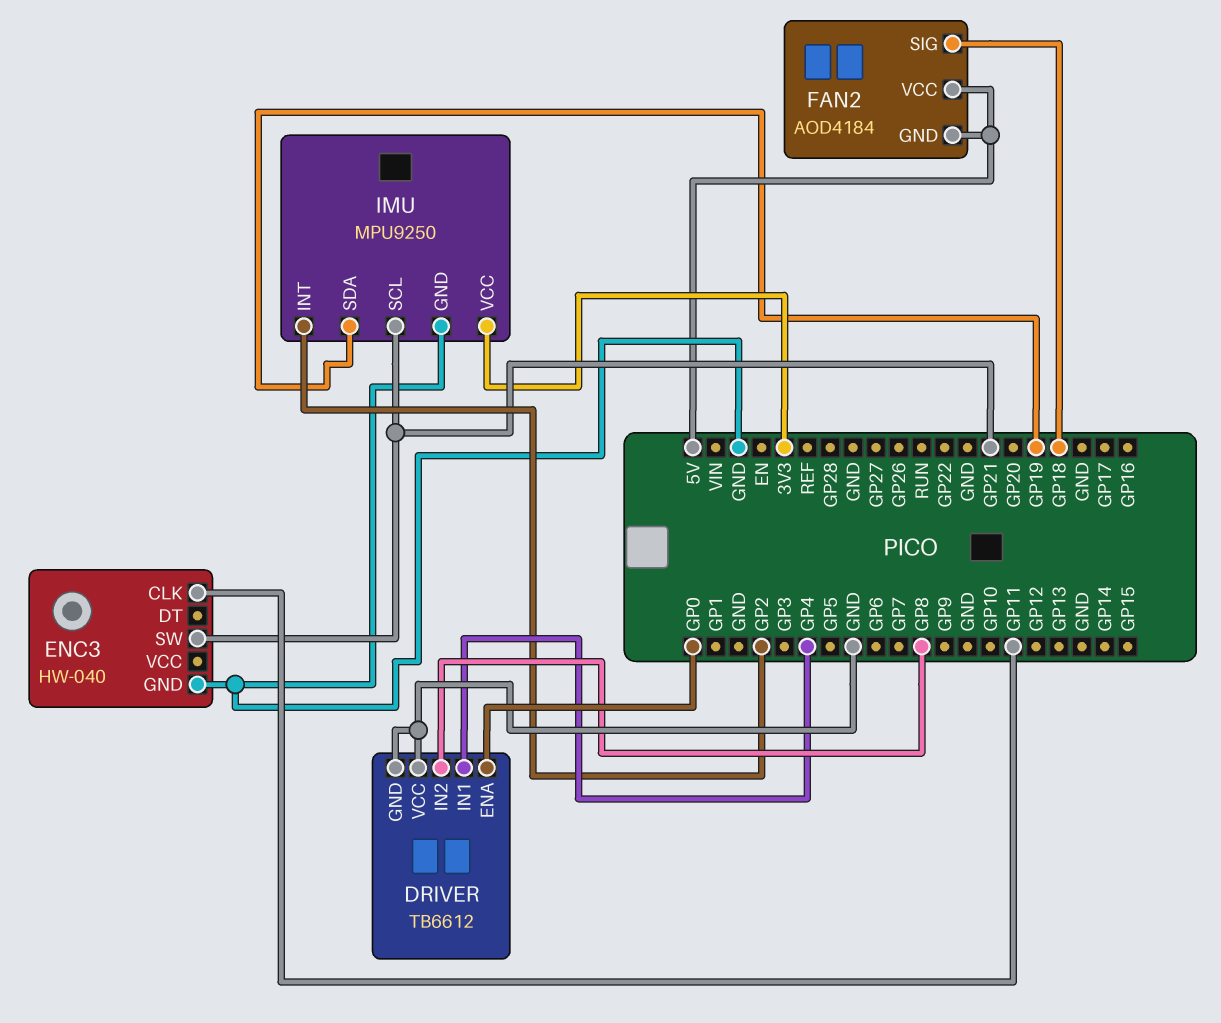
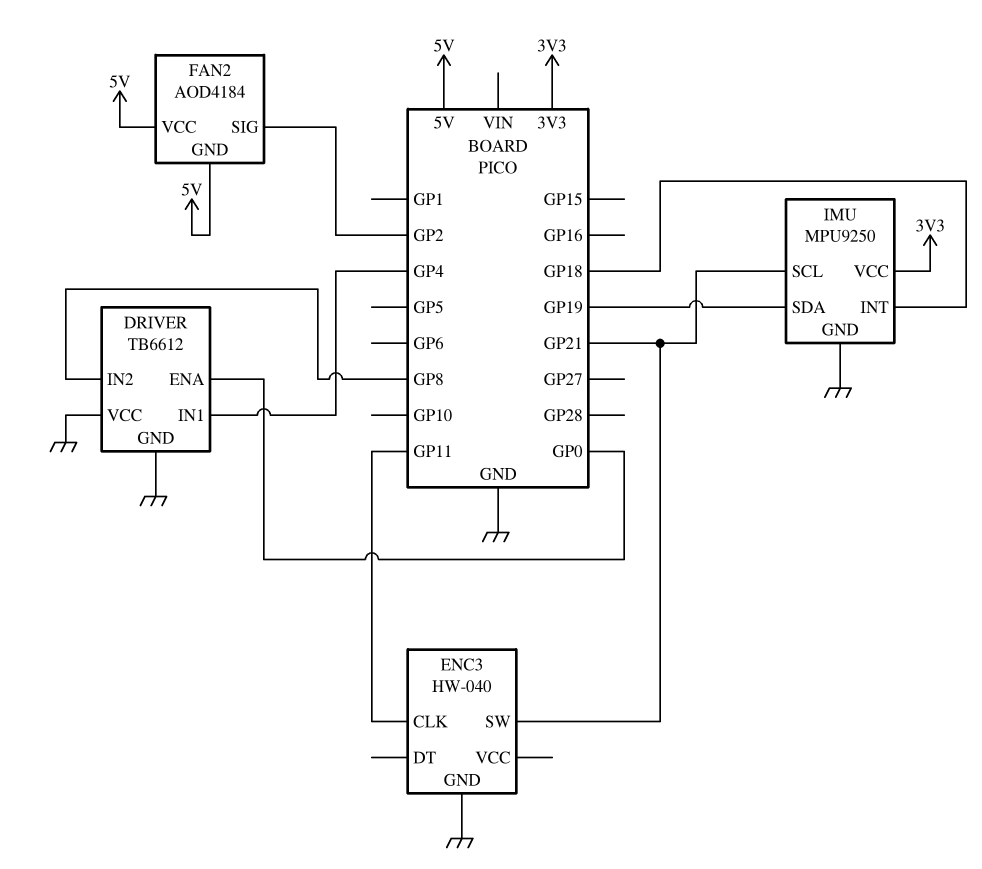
FAN2 pin SIG: GP18 -> GP2
IMU pin INT: GP2 -> GP18

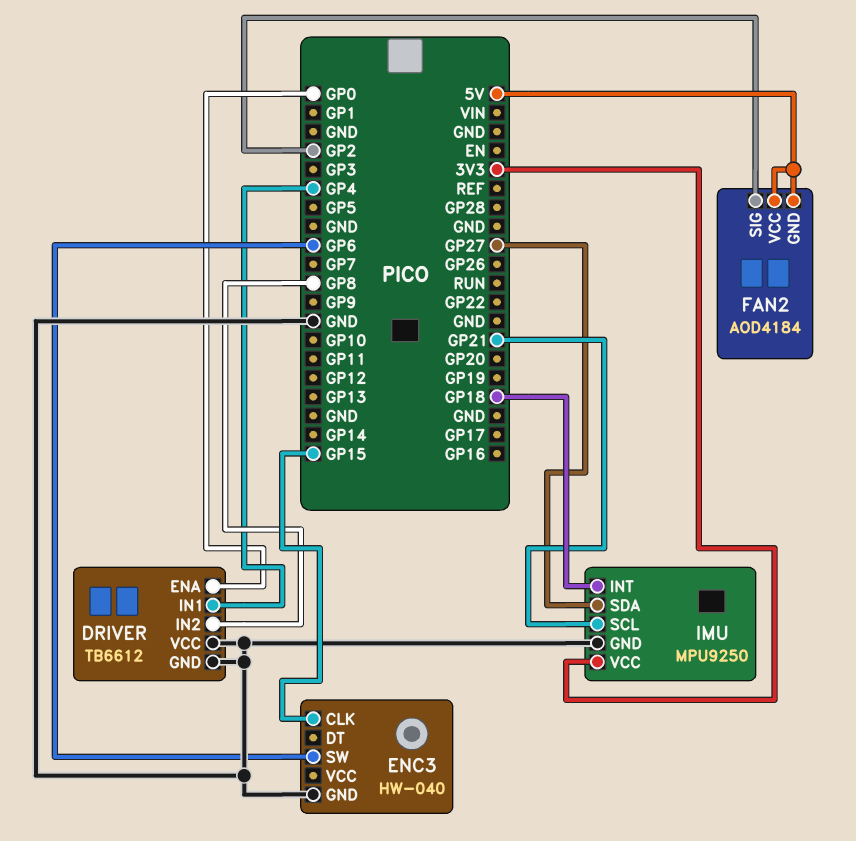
ENC3 pin CLK: GP11 -> GP15
ENC3 pin SW: GP21 -> GP6
IMU pin SDA: GP19 -> GP27

